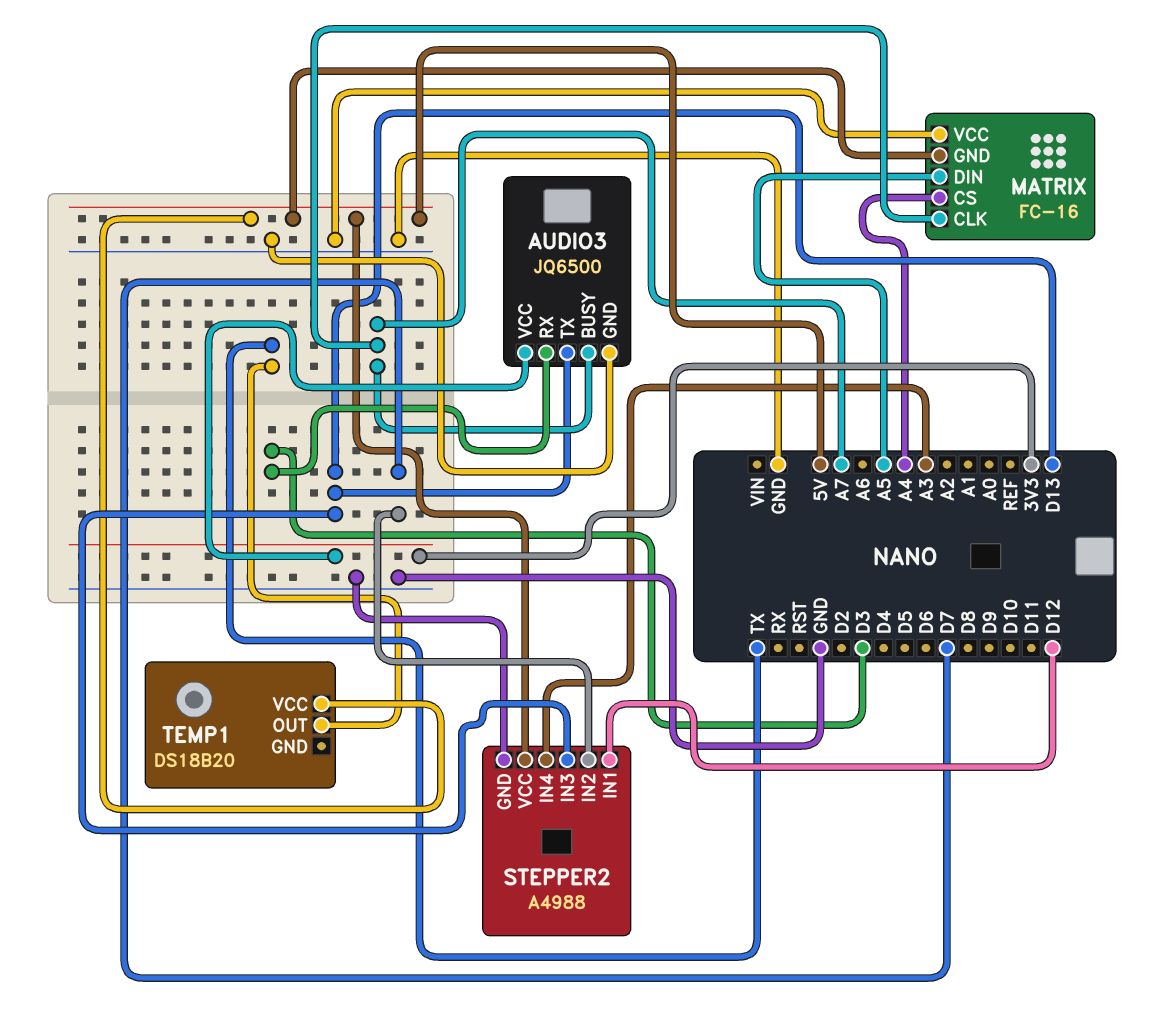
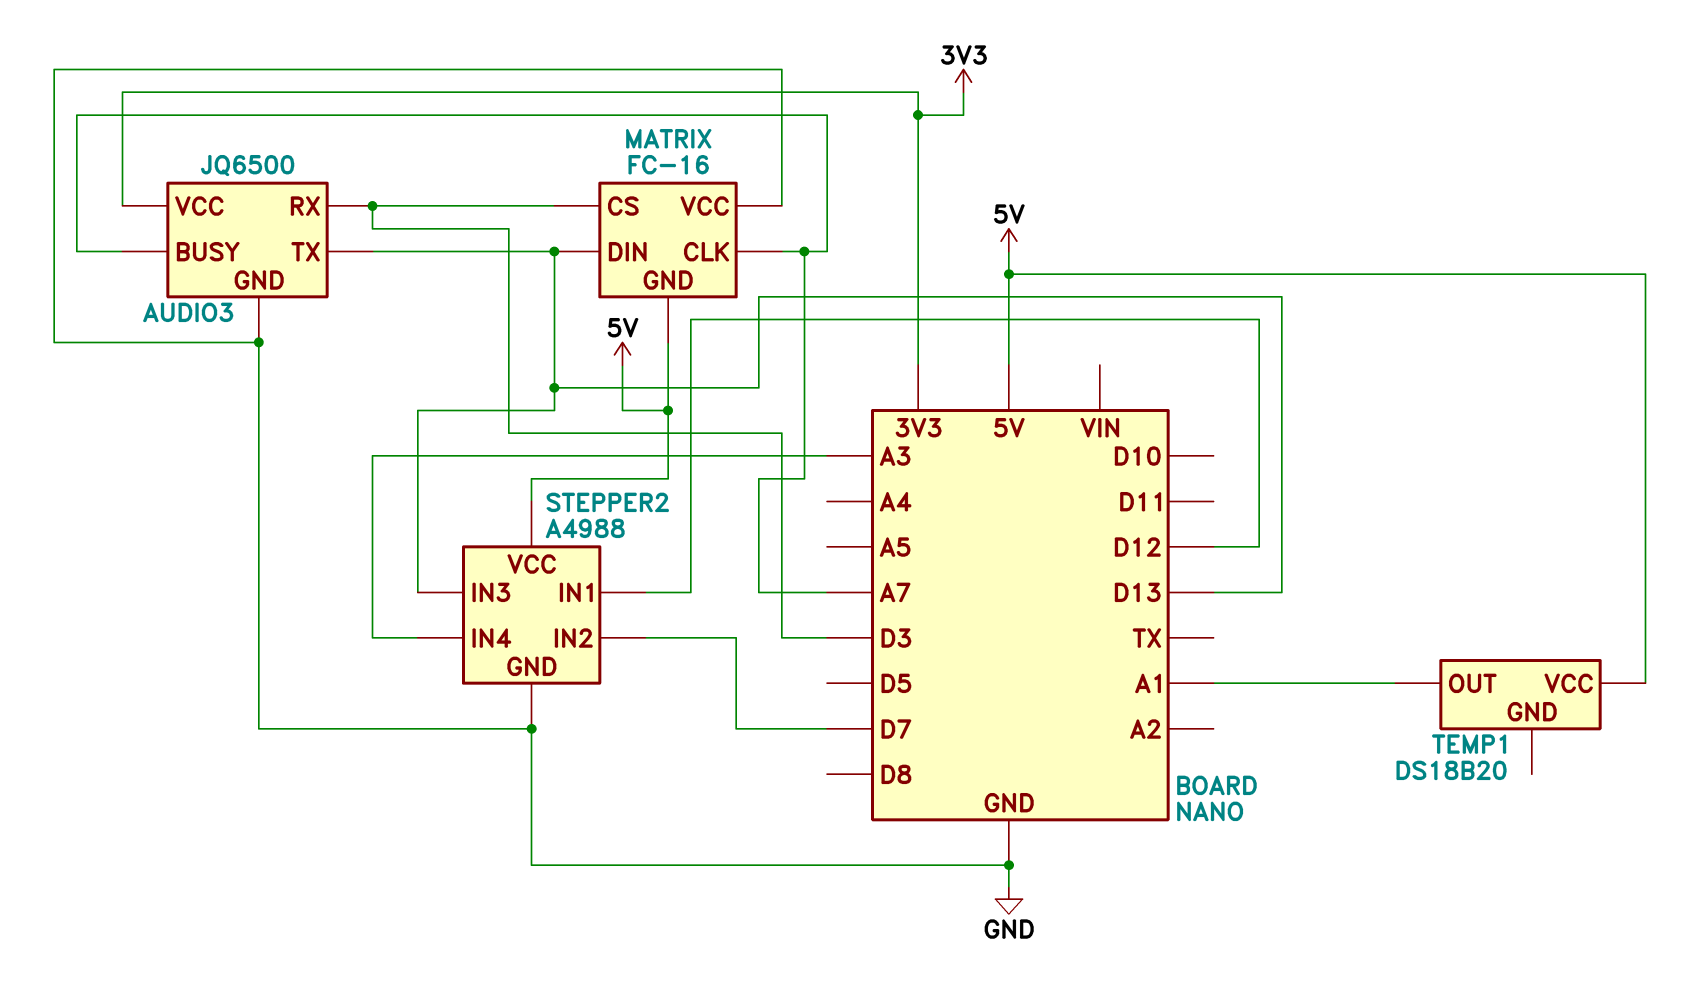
MATRIX pin CS: A4 -> D3
MATRIX pin DIN: A5 -> D13
TEMP1 pin OUT: TX -> A1

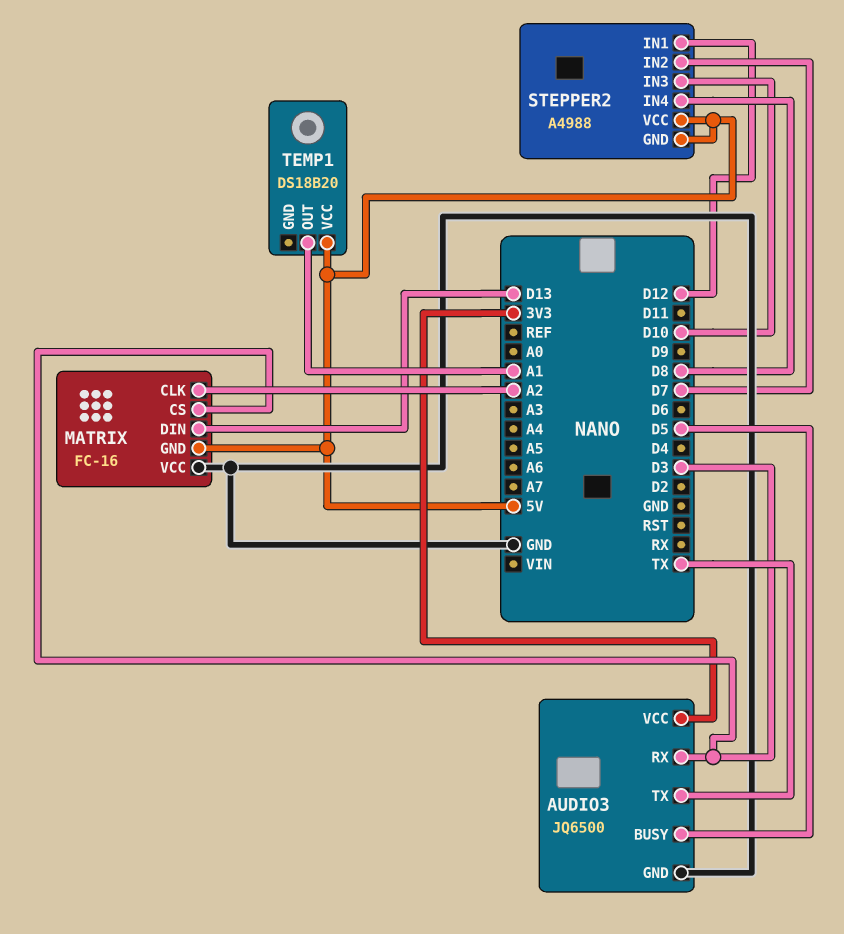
AUDIO3 pin BUSY: A7 -> D5
AUDIO3 pin TX: D13 -> TX
MATRIX pin CLK: A7 -> A2
STEPPER2 pin GND: GND -> 5V
STEPPER2 pin IN3: D13 -> D10
STEPPER2 pin IN4: A3 -> D8

